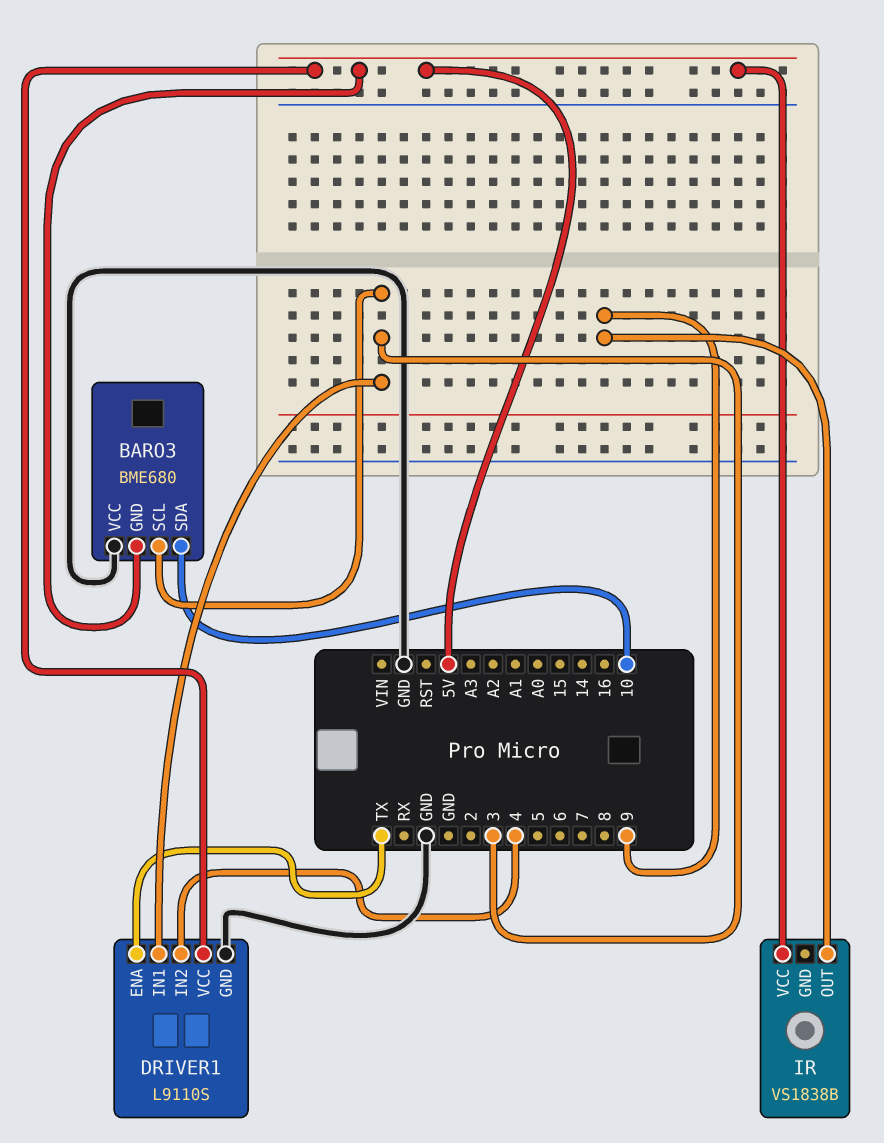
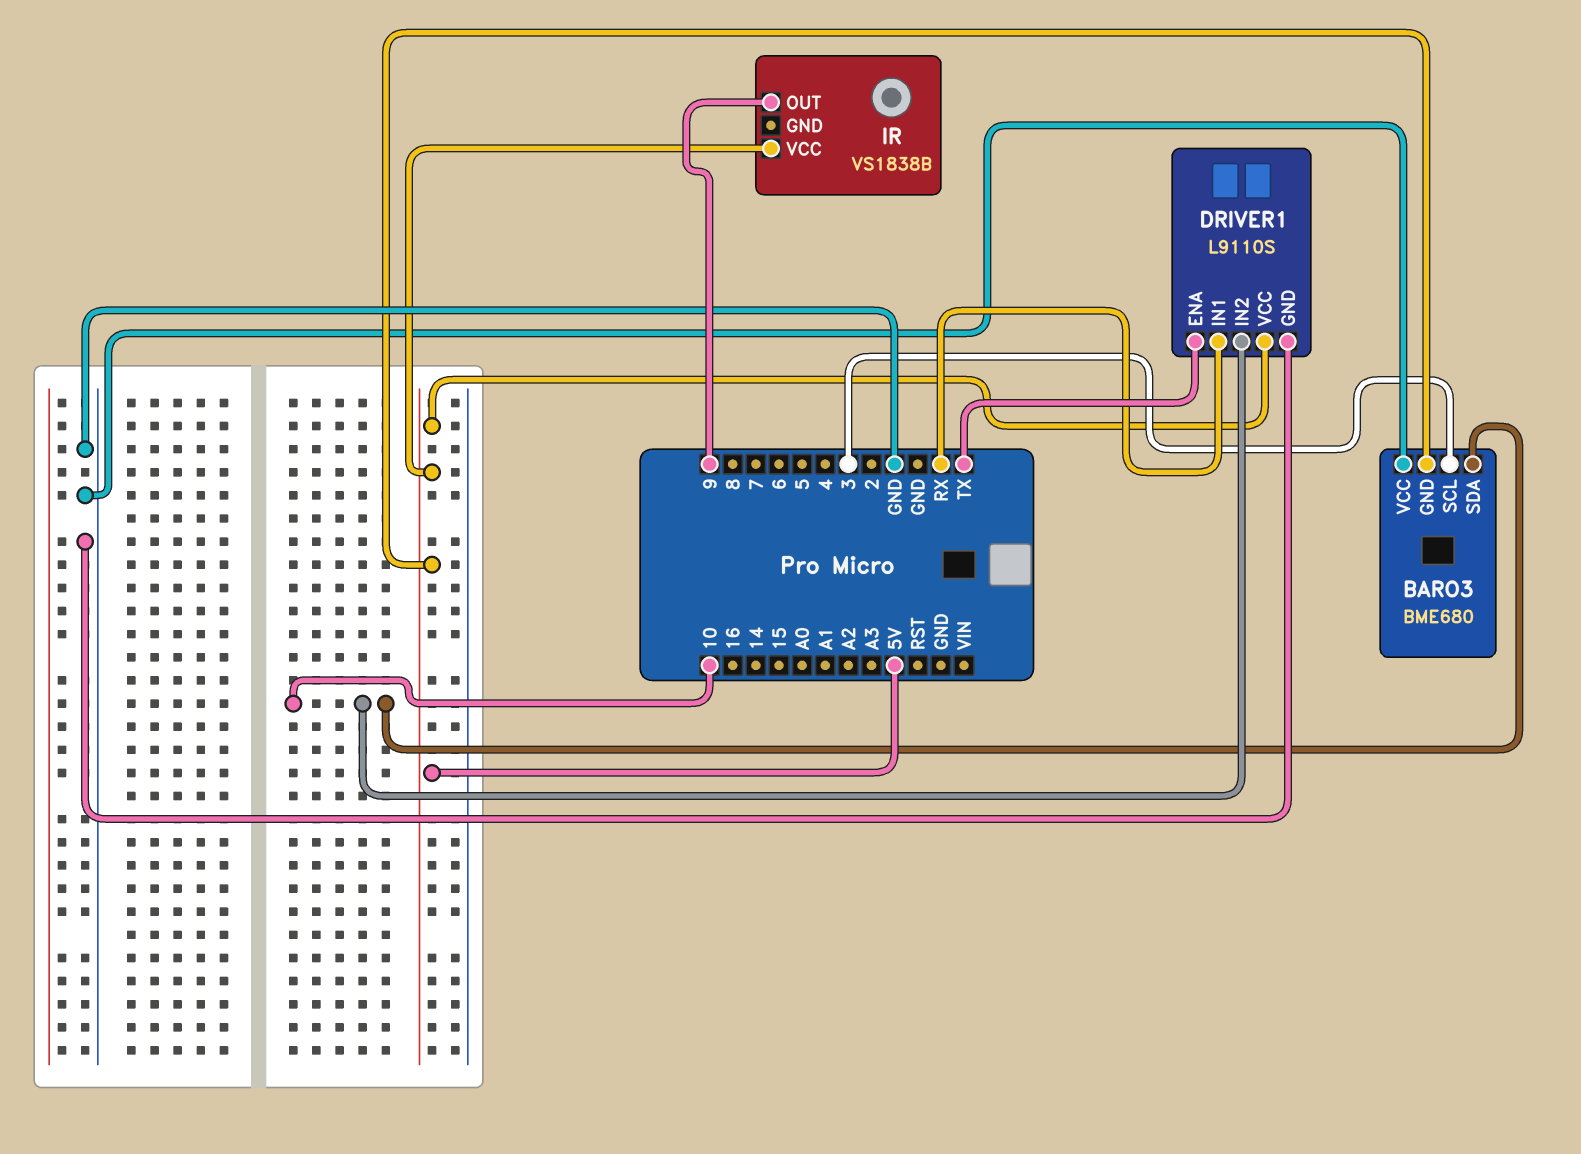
DRIVER1 pin IN1: 3 -> RX
DRIVER1 pin IN2: 4 -> 10

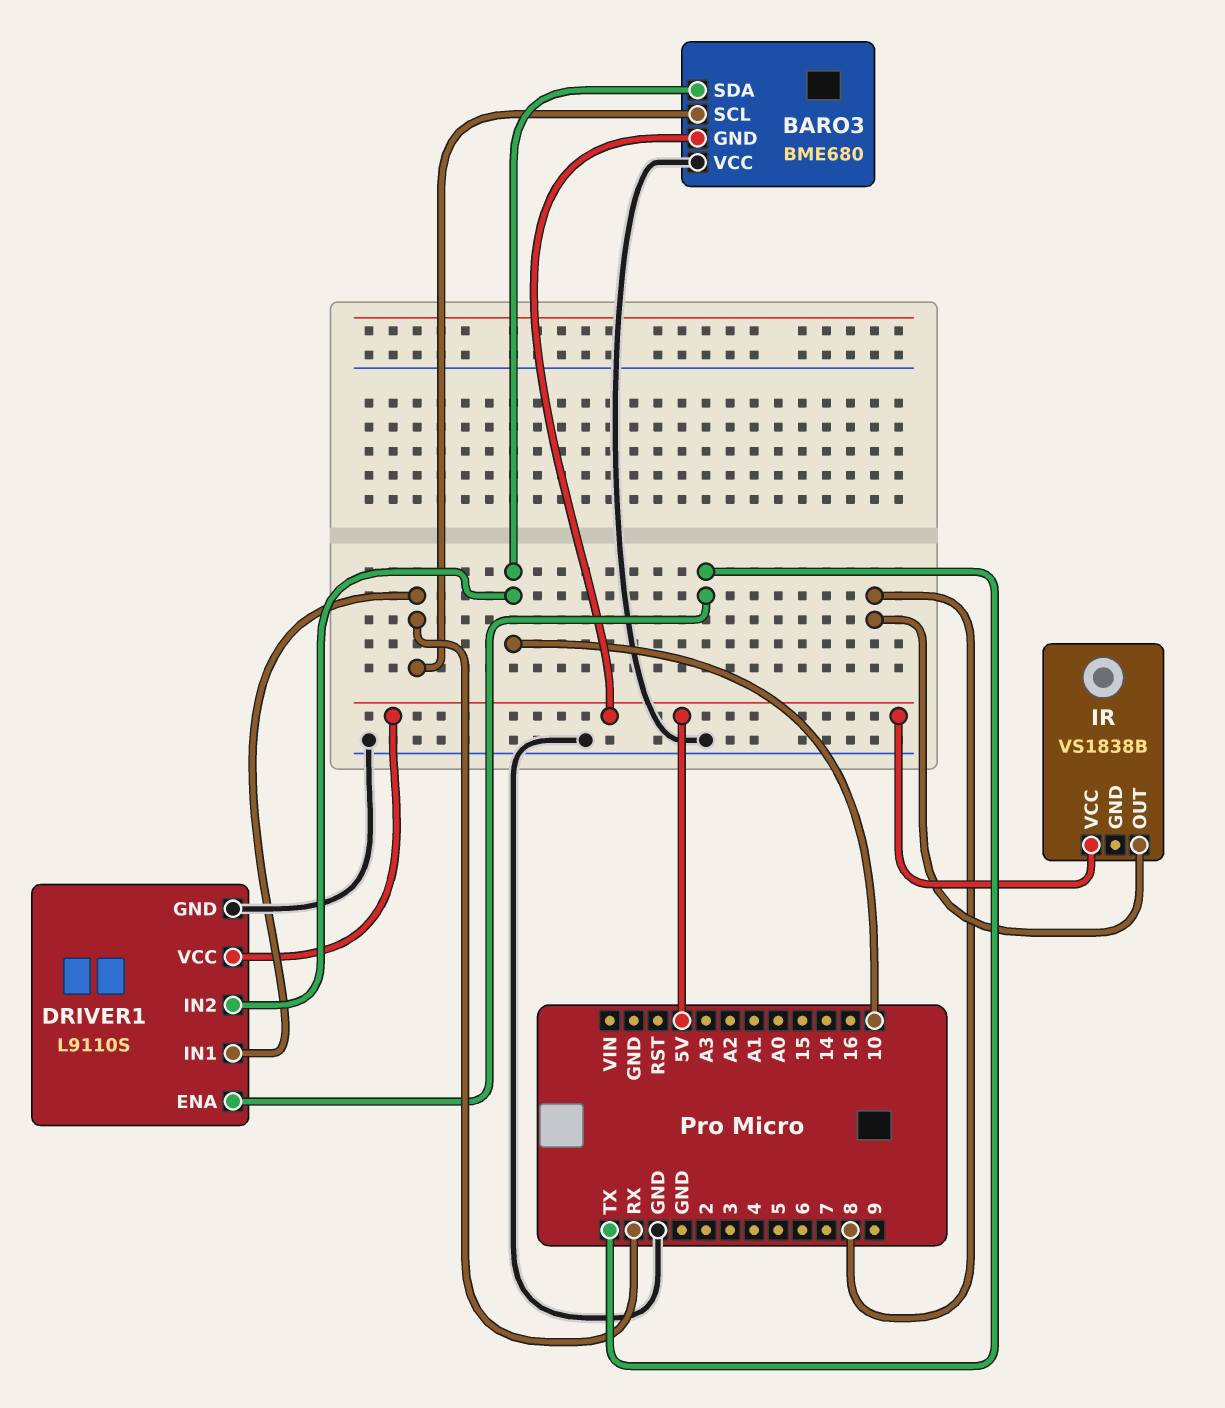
BARO3 pin SCL: 3 -> RX
IR pin OUT: 9 -> 8

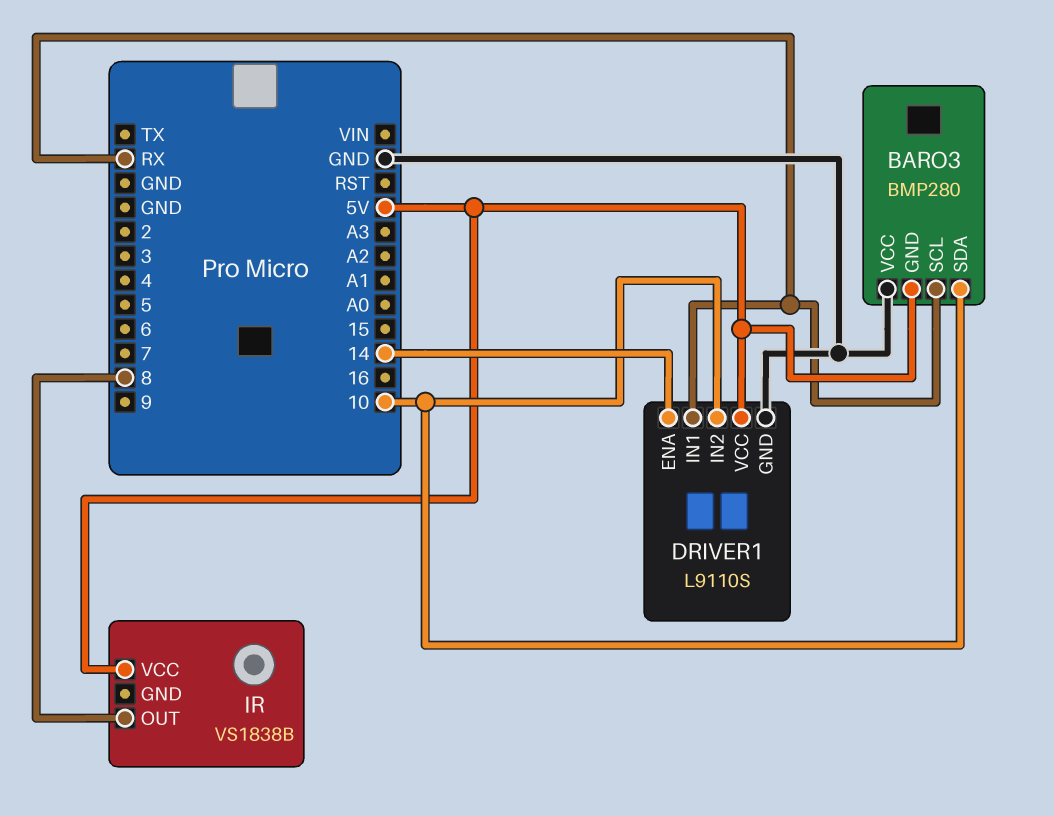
BARO3: BME680 -> BMP280
DRIVER1 pin ENA: TX -> 14

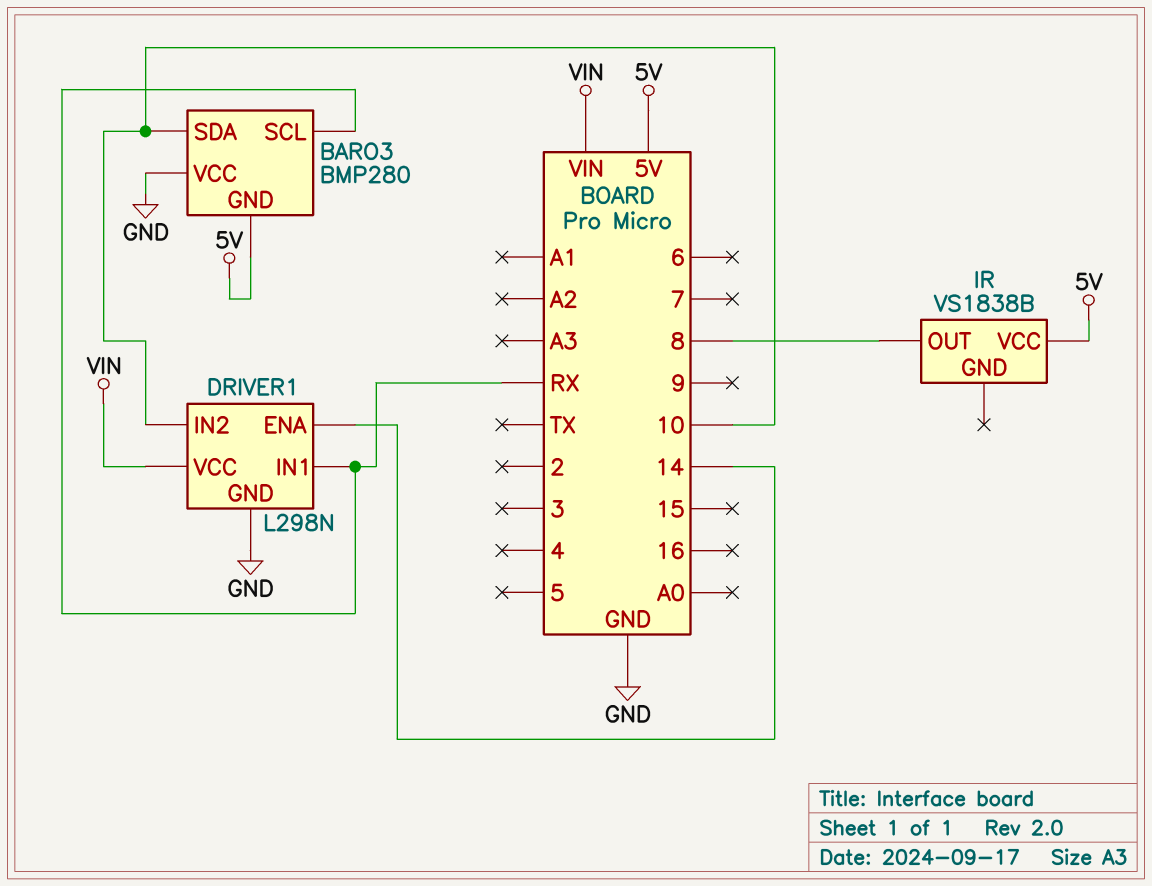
DRIVER1: L9110S -> L298N
DRIVER1 pin VCC: 5V -> VIN

